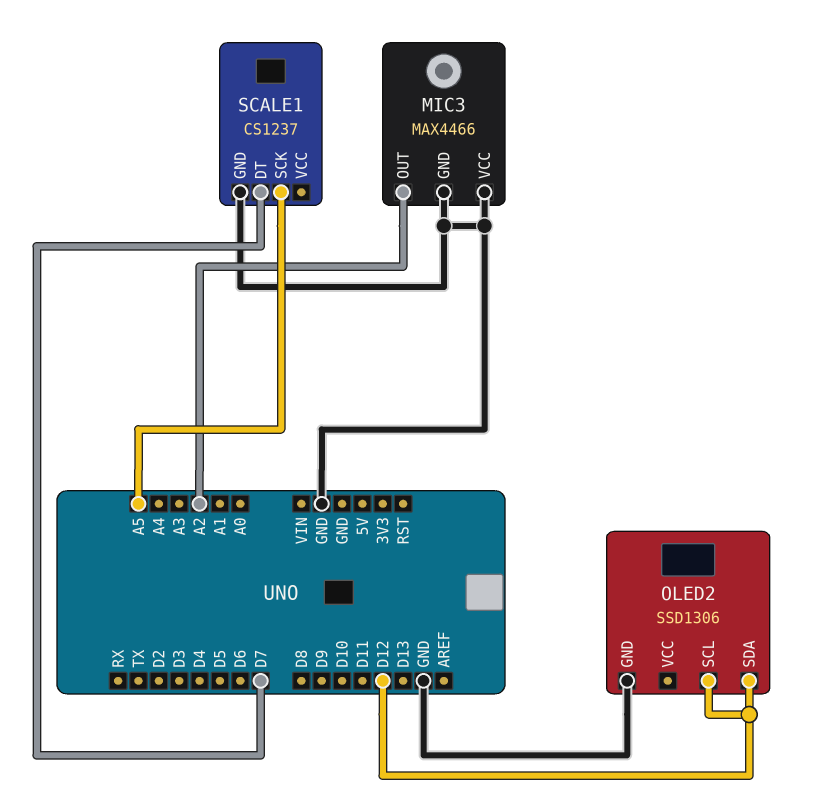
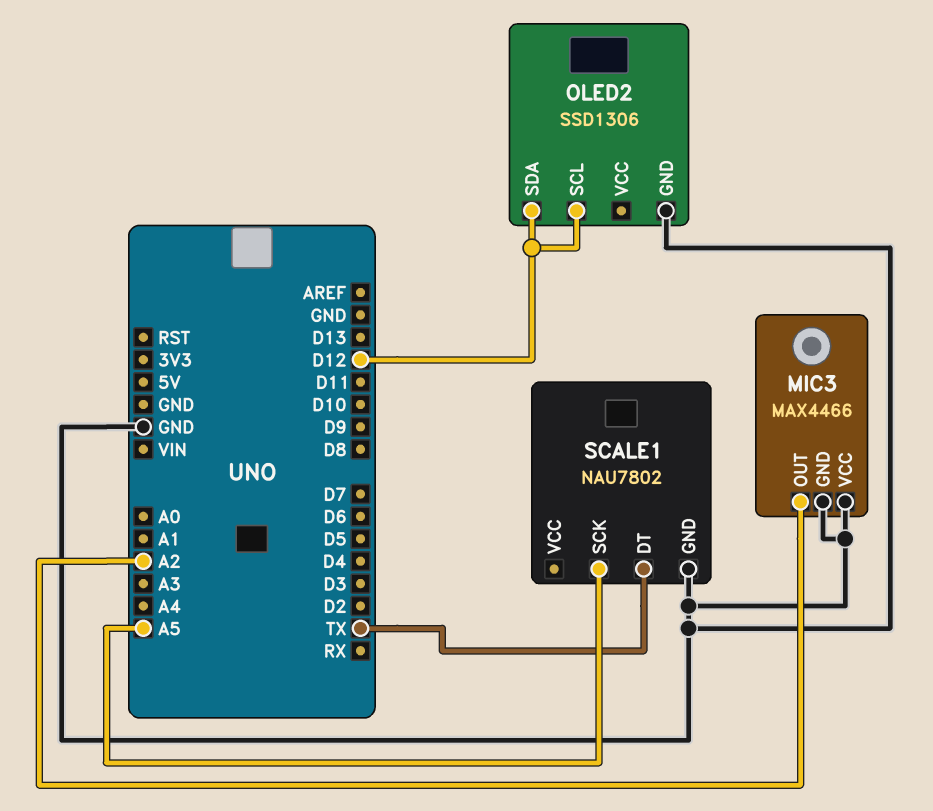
SCALE1: CS1237 -> NAU7802
SCALE1 pin DT: D7 -> TX

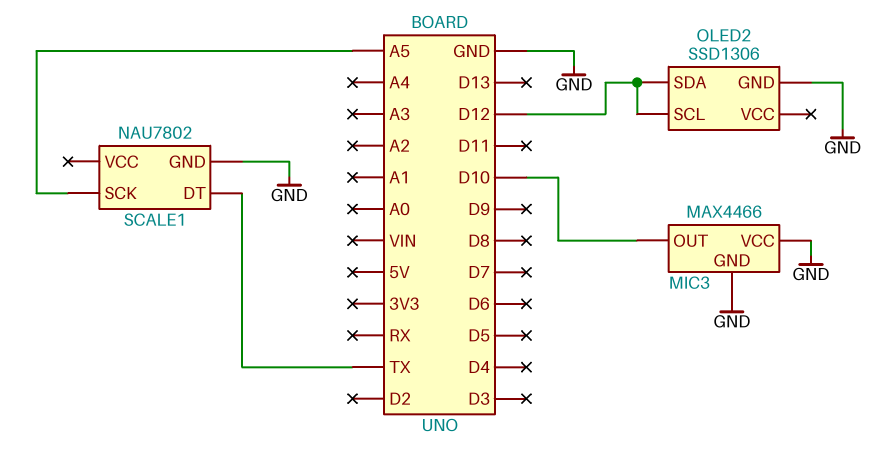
MIC3 pin OUT: A2 -> D10

